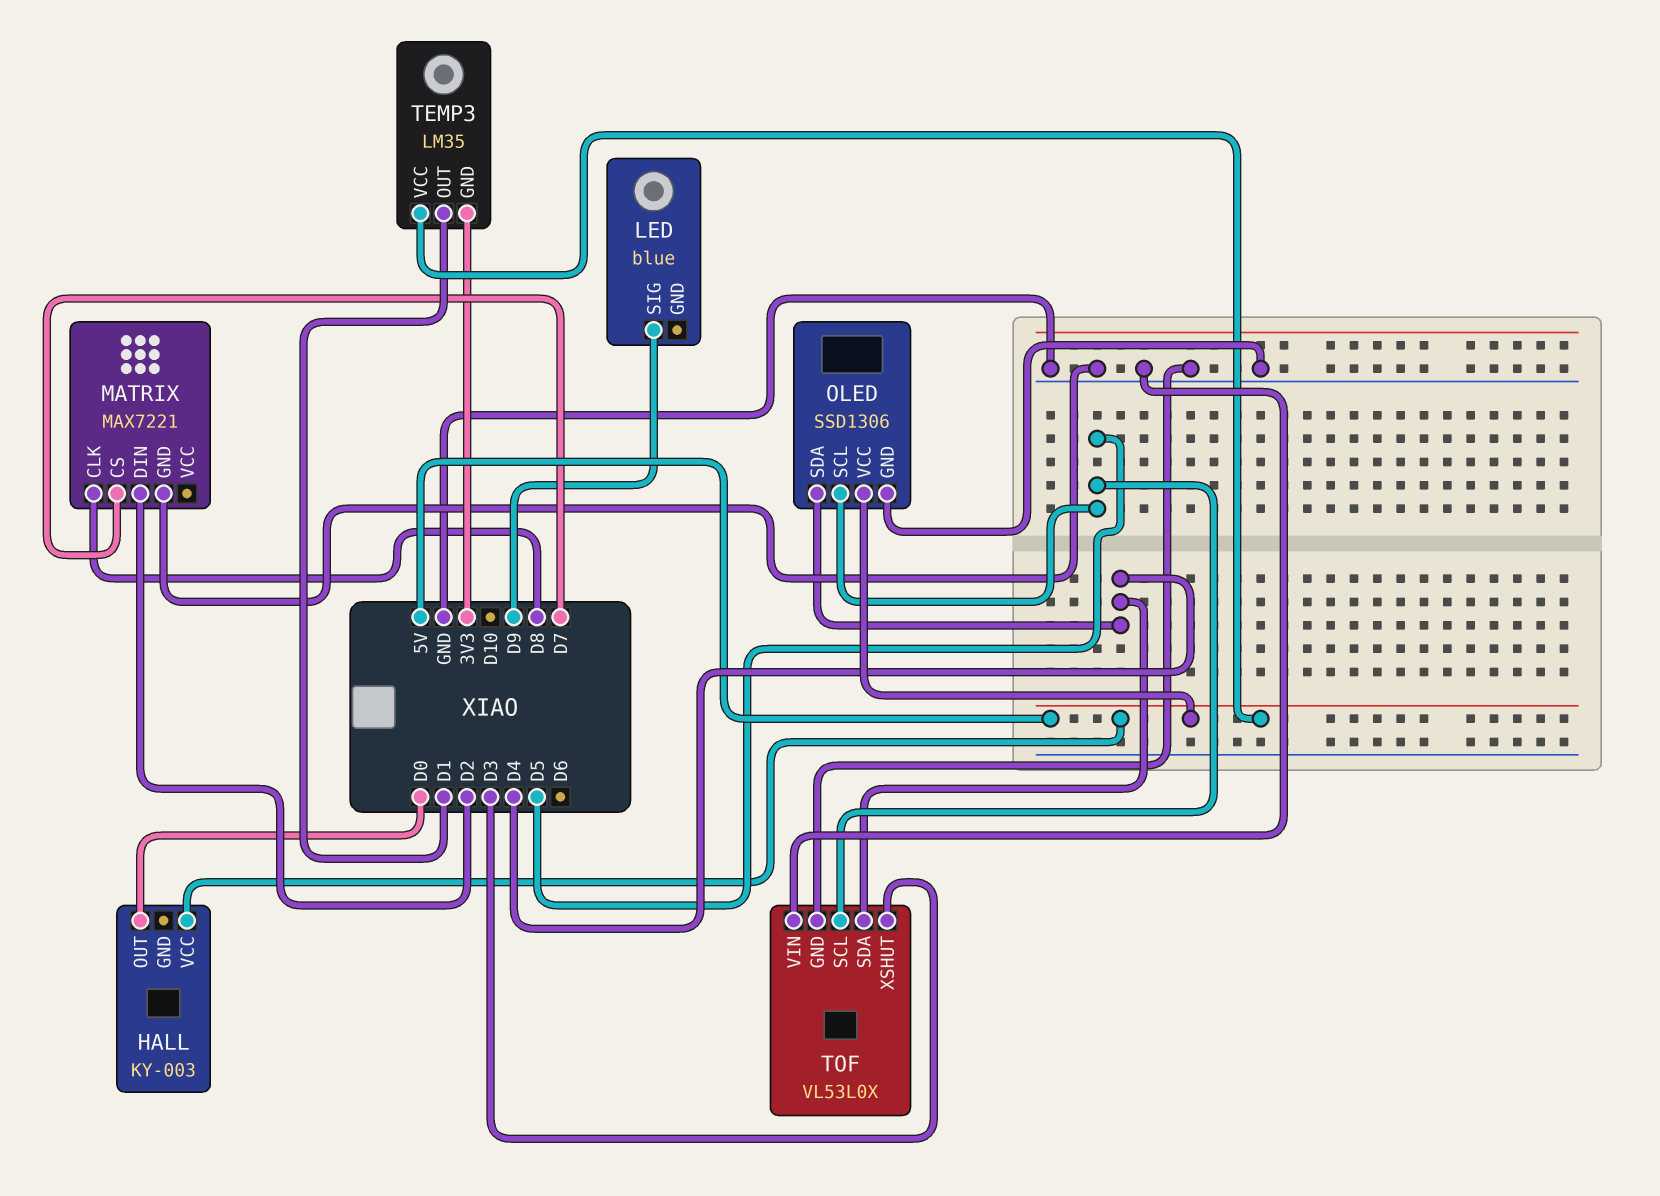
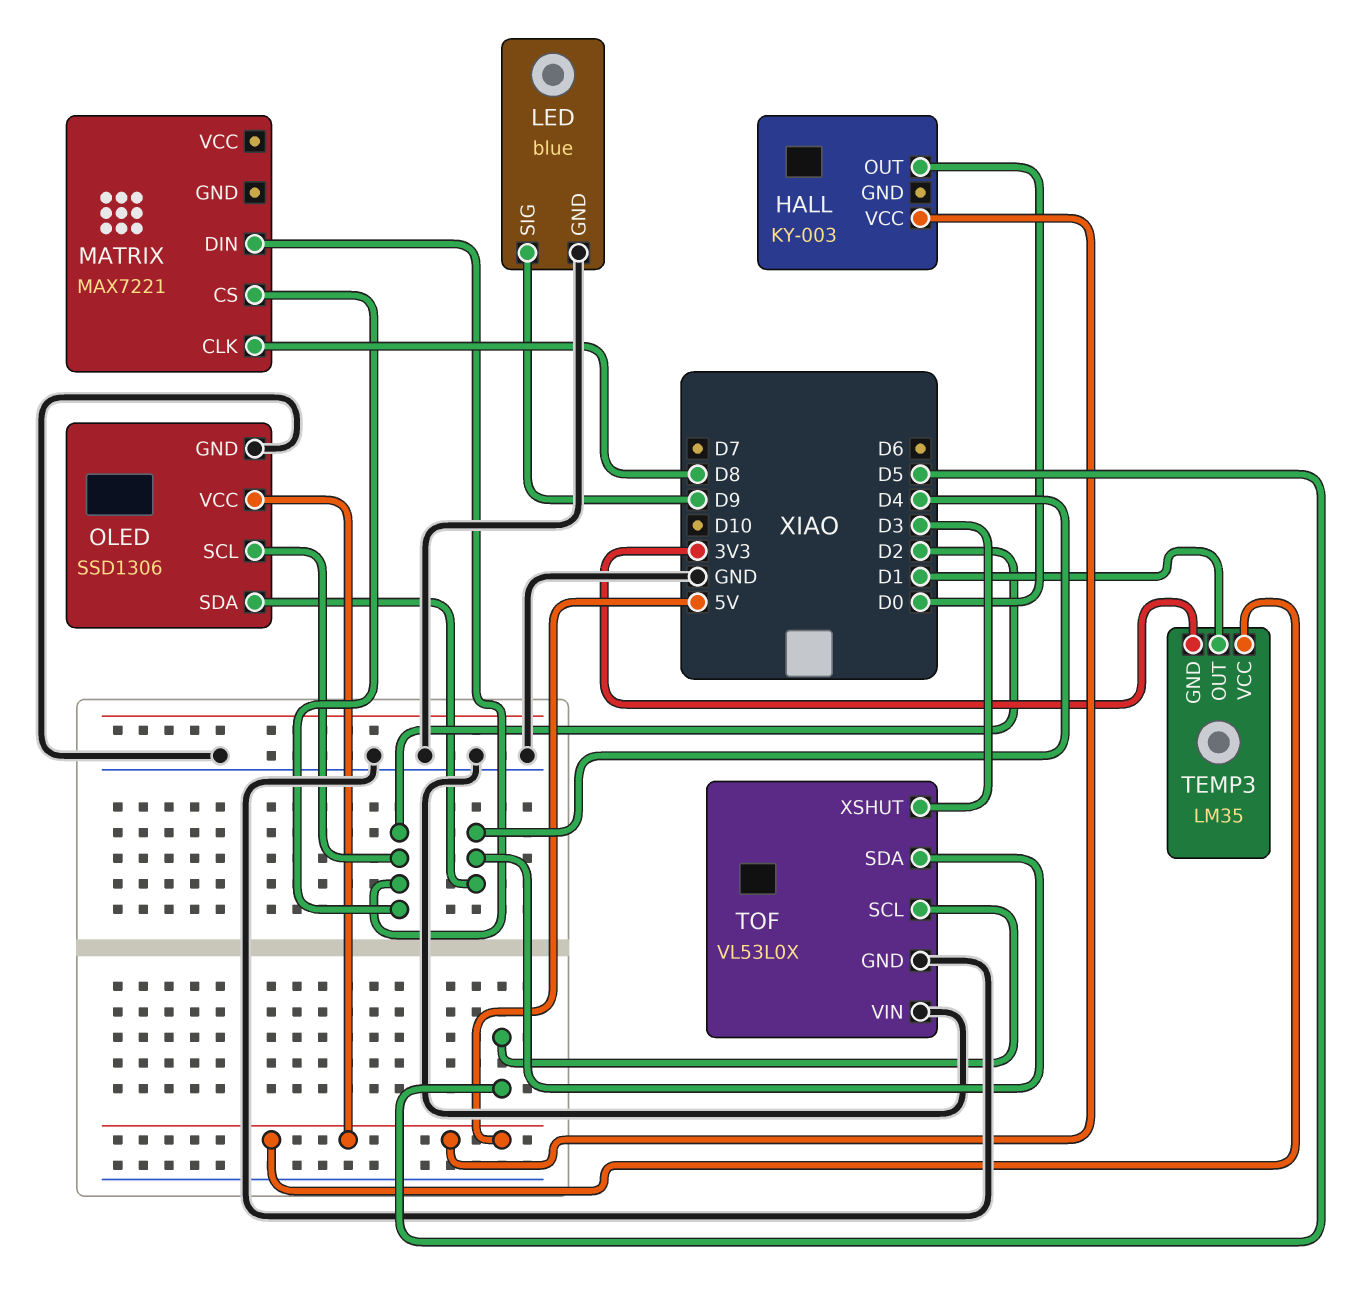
LED pin GND: none -> GND
MATRIX pin CS: D7 -> D2
MATRIX pin GND: GND -> none
OLED pin SCL: D5 -> D2

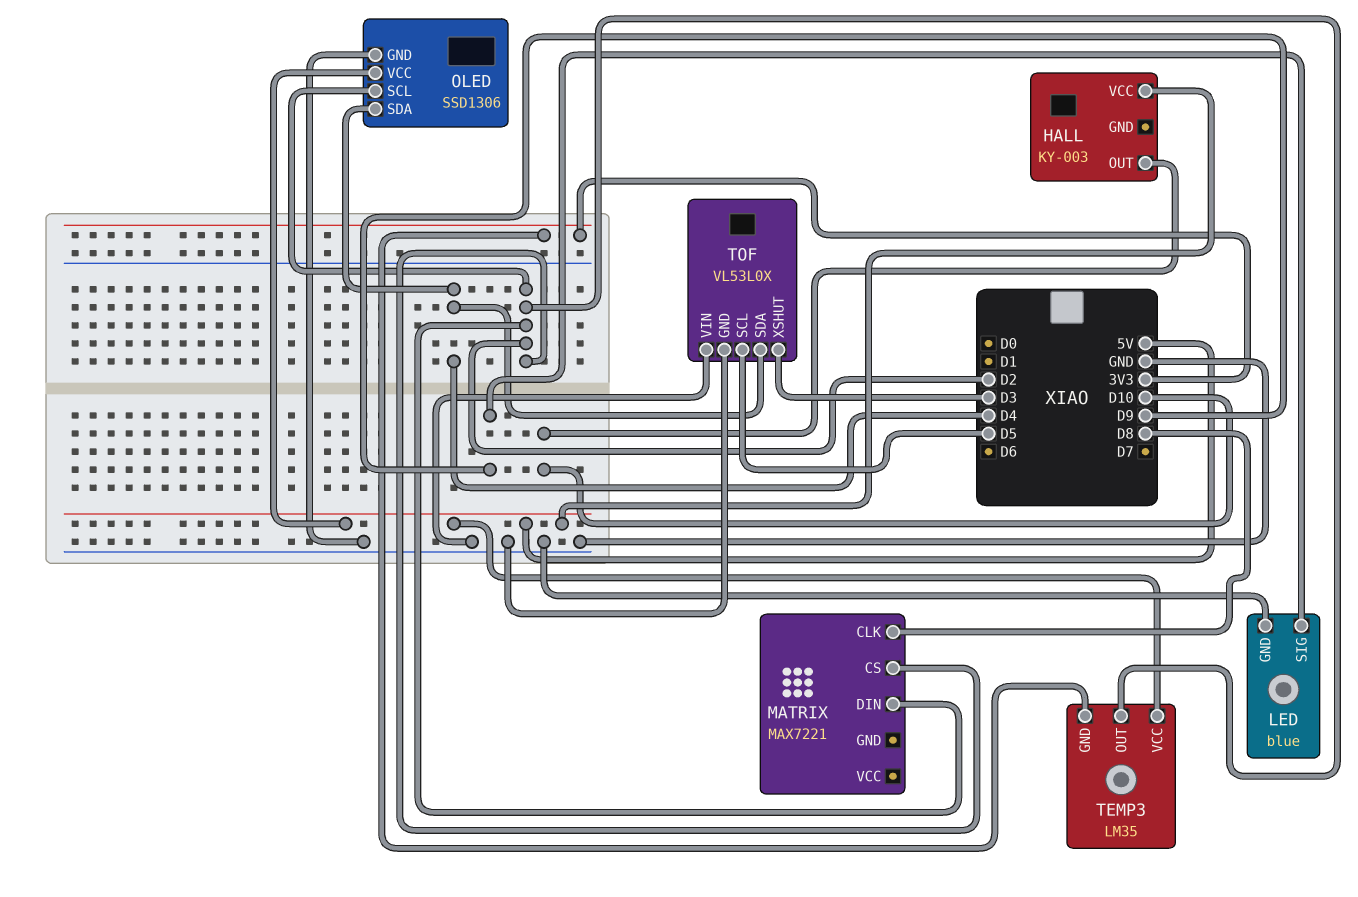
HALL pin OUT: D0 -> D10
TEMP3 pin OUT: D1 -> D2

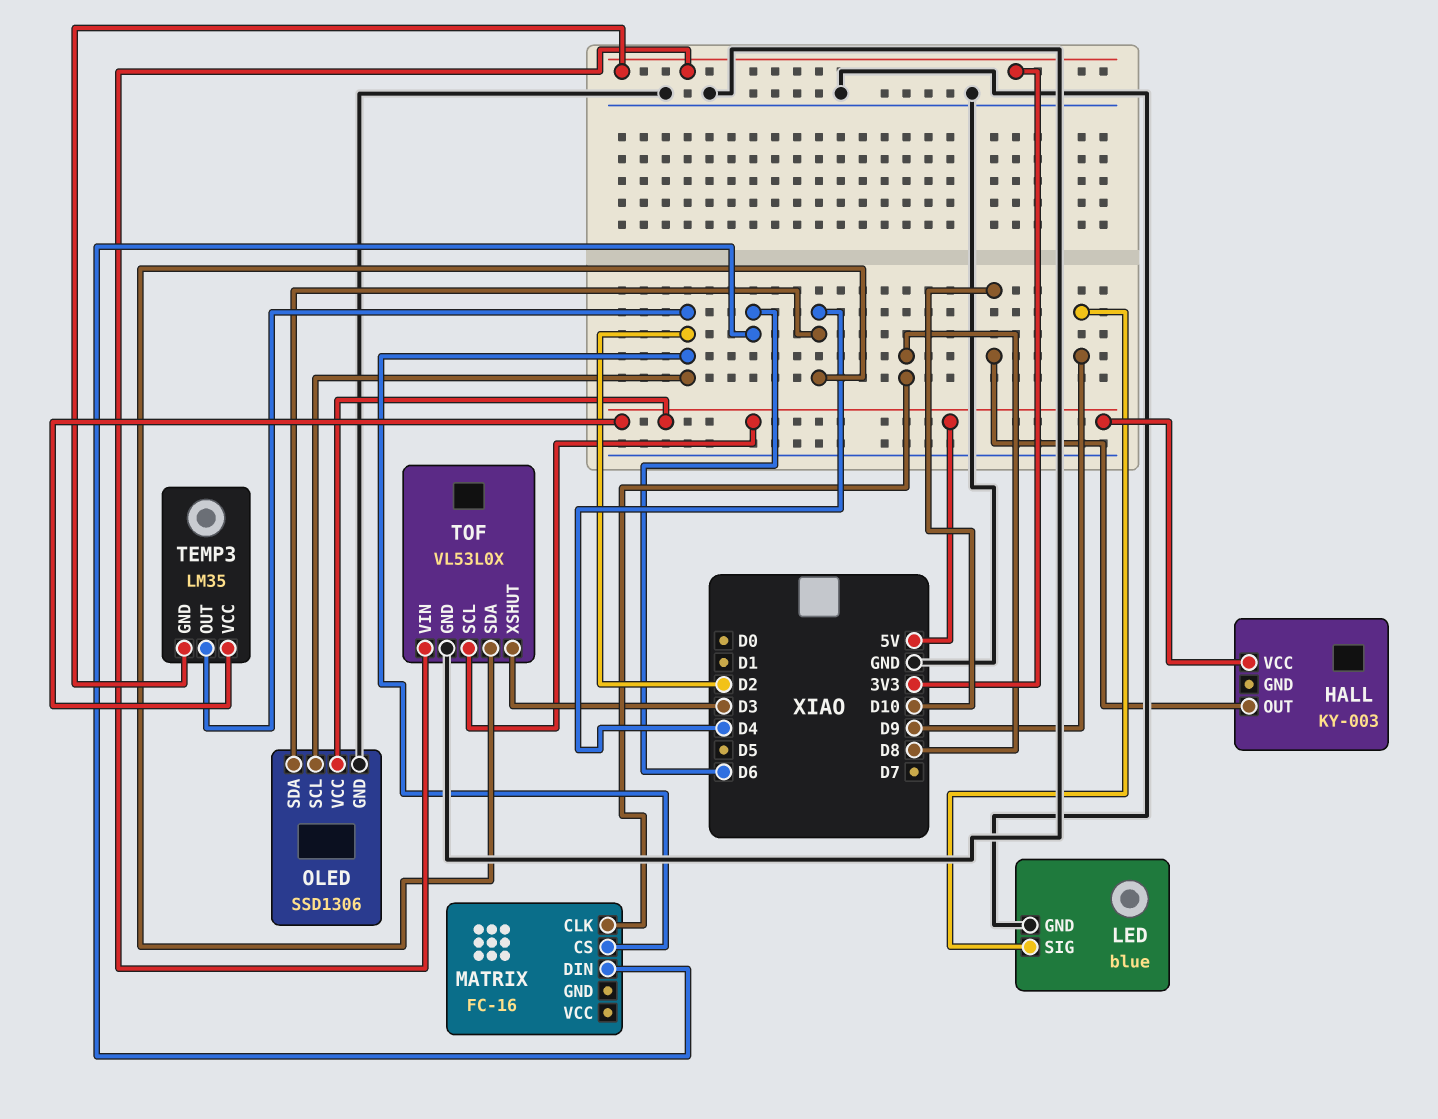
MATRIX: MAX7221 -> FC-16
MATRIX pin DIN: D2 -> D6
TOF pin SCL: D5 -> 5V
TOF pin VIN: GND -> 3V3

